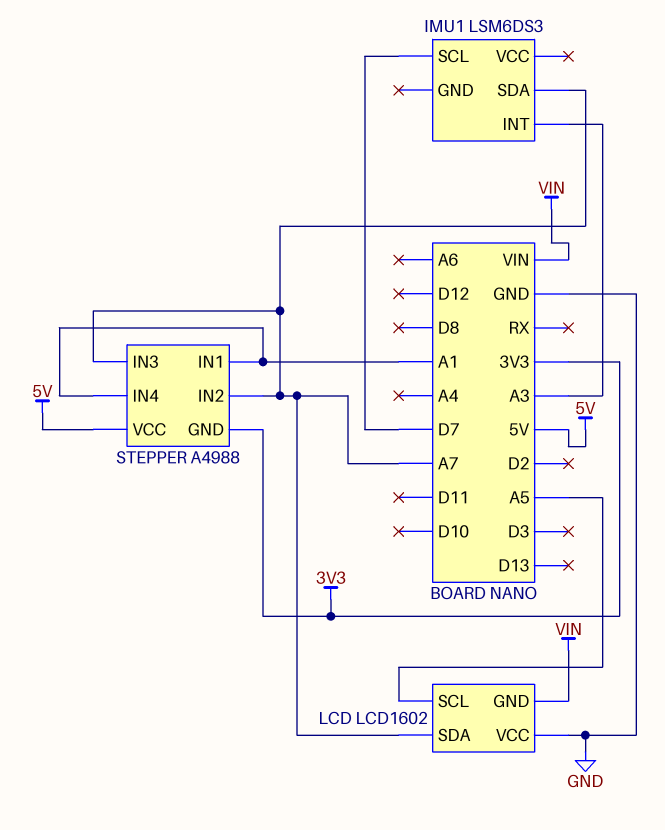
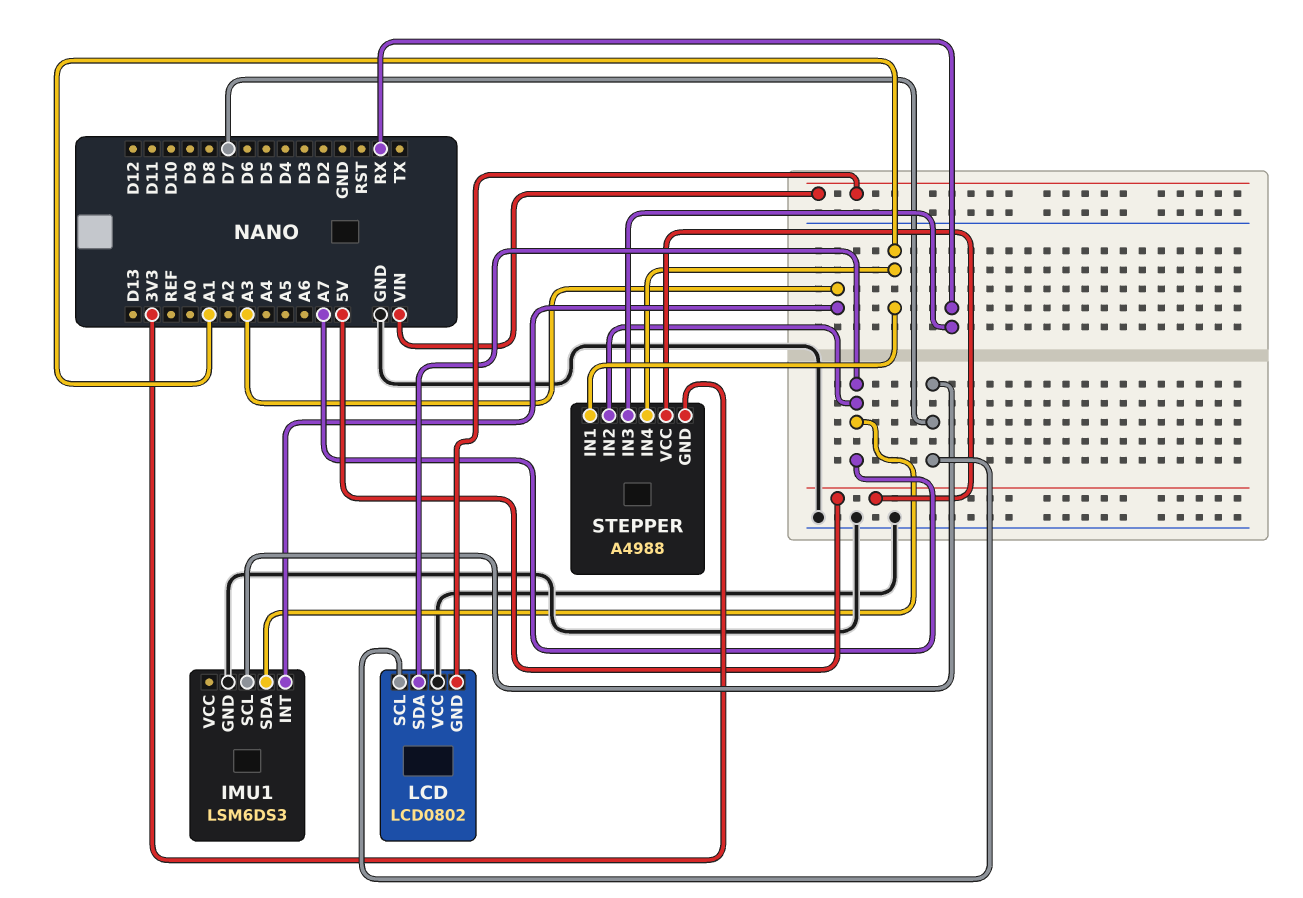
IMU1 pin GND: none -> GND
LCD: LCD1602 -> LCD0802
LCD pin SCL: A5 -> D7
STEPPER pin IN3: A7 -> RX

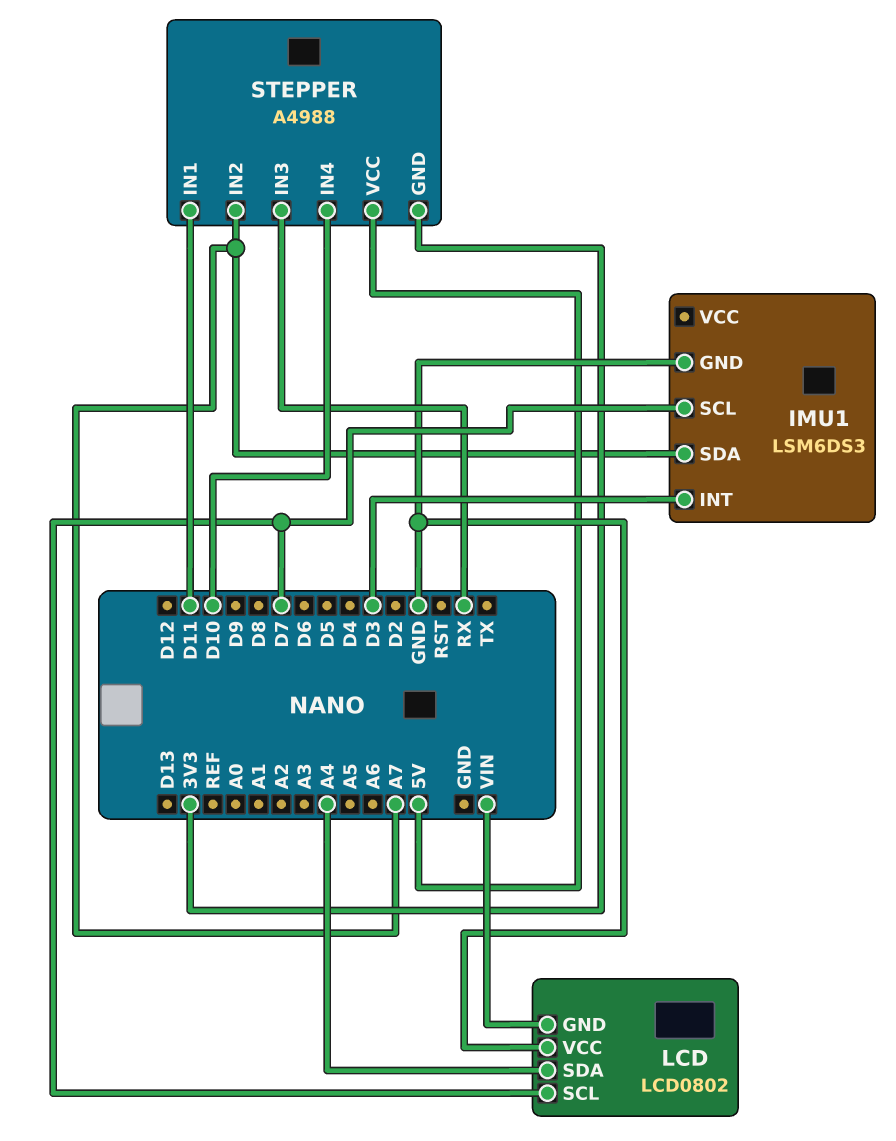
IMU1 pin INT: A3 -> D3
LCD pin SDA: A7 -> A4
STEPPER pin IN1: A1 -> D11
STEPPER pin IN4: A1 -> D10

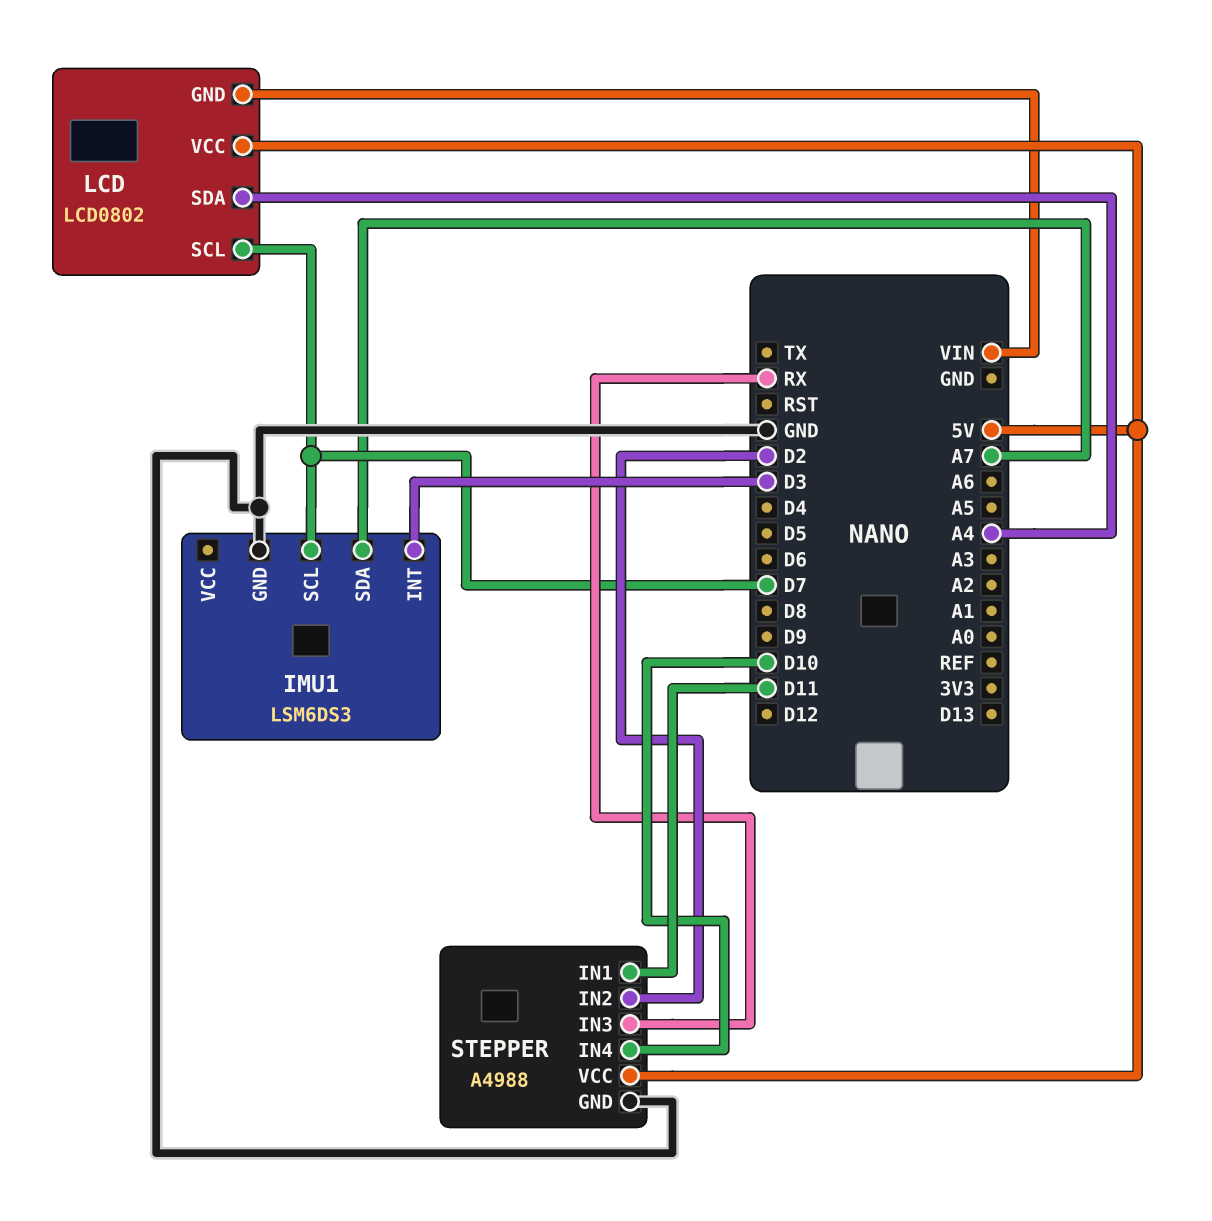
LCD pin VCC: GND -> 5V
STEPPER pin GND: 3V3 -> GND
STEPPER pin IN2: A7 -> D2

